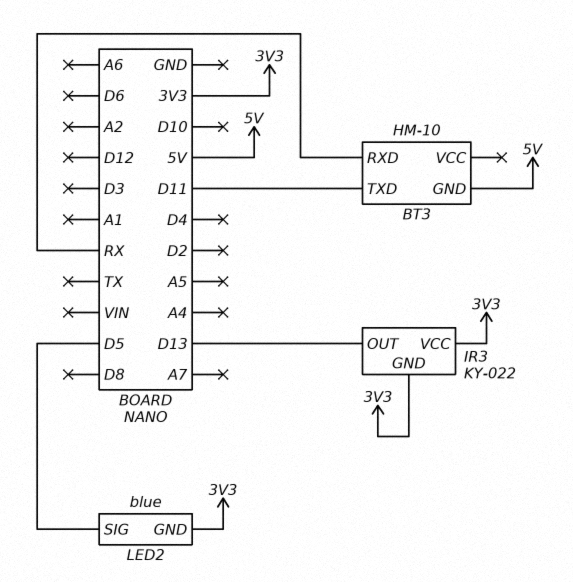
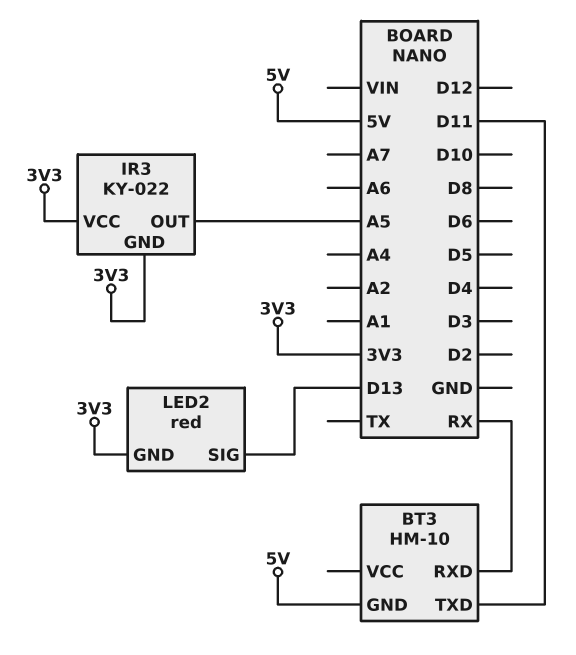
IR3 pin OUT: D13 -> A5
LED2: blue -> red
LED2 pin SIG: D5 -> D13

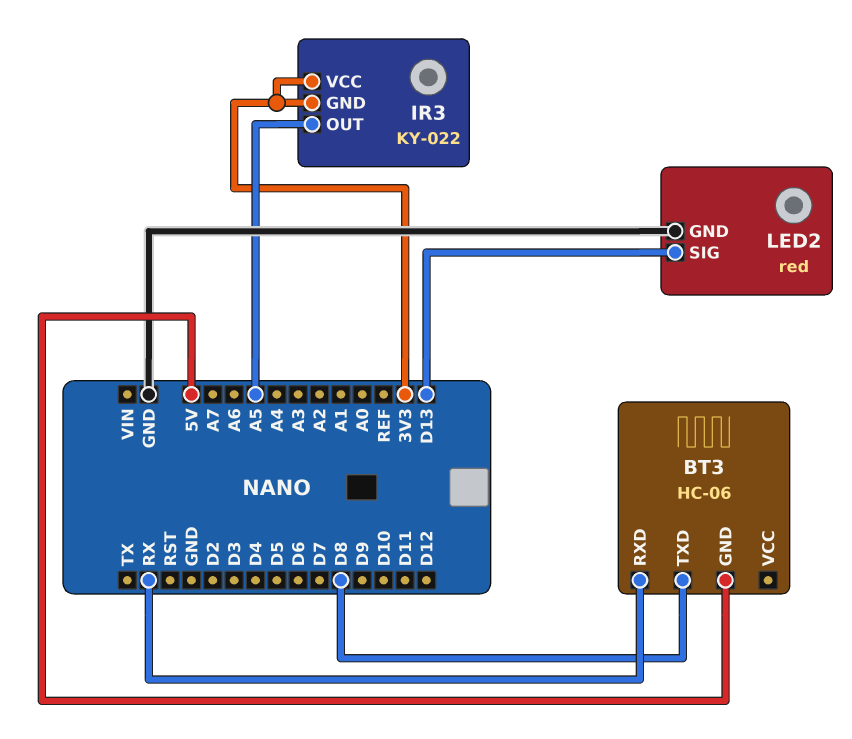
BT3: HM-10 -> HC-06
BT3 pin TXD: D11 -> D8
LED2 pin GND: 3V3 -> GND

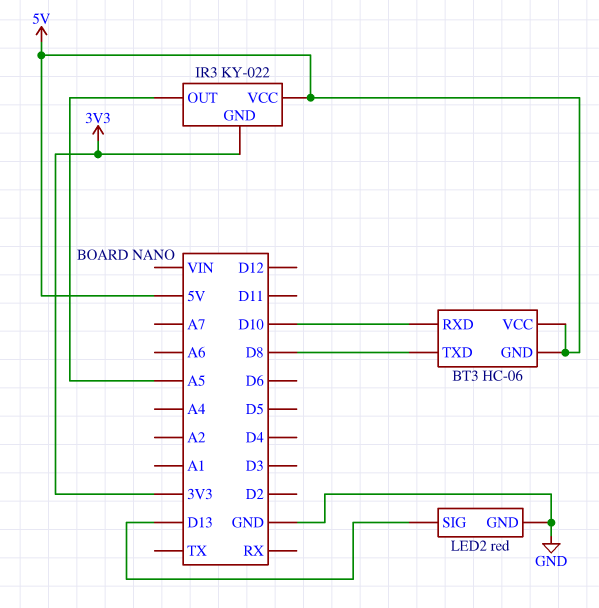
BT3 pin RXD: RX -> D10
BT3 pin VCC: none -> 5V
IR3 pin VCC: 3V3 -> 5V

